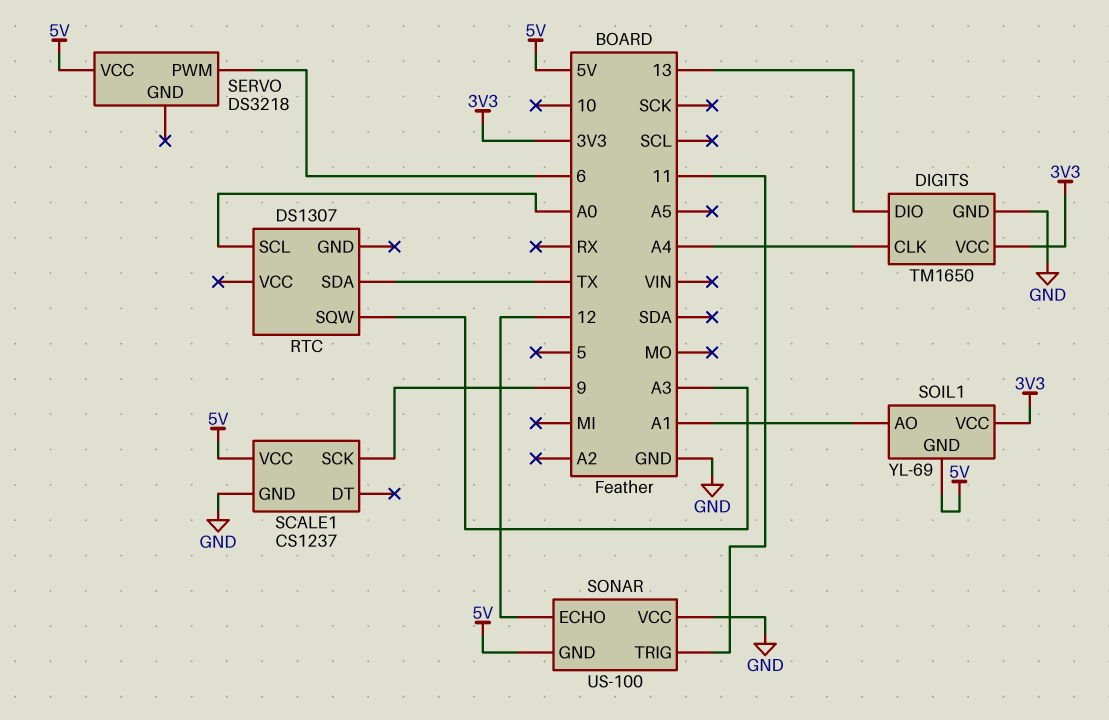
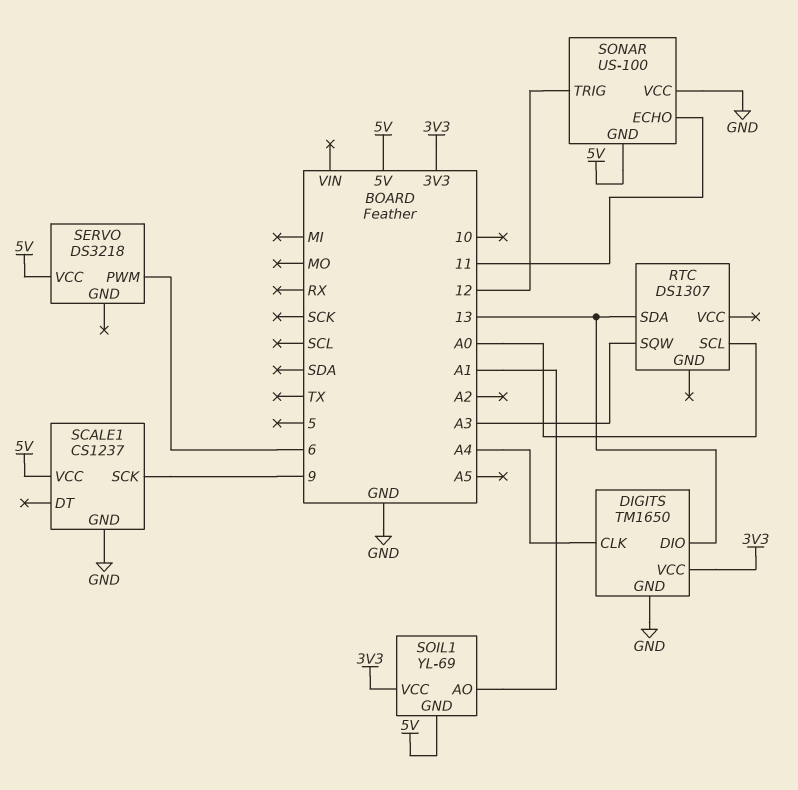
RTC pin SDA: TX -> 13
SONAR pin ECHO: 12 -> 11
SONAR pin TRIG: 11 -> 12

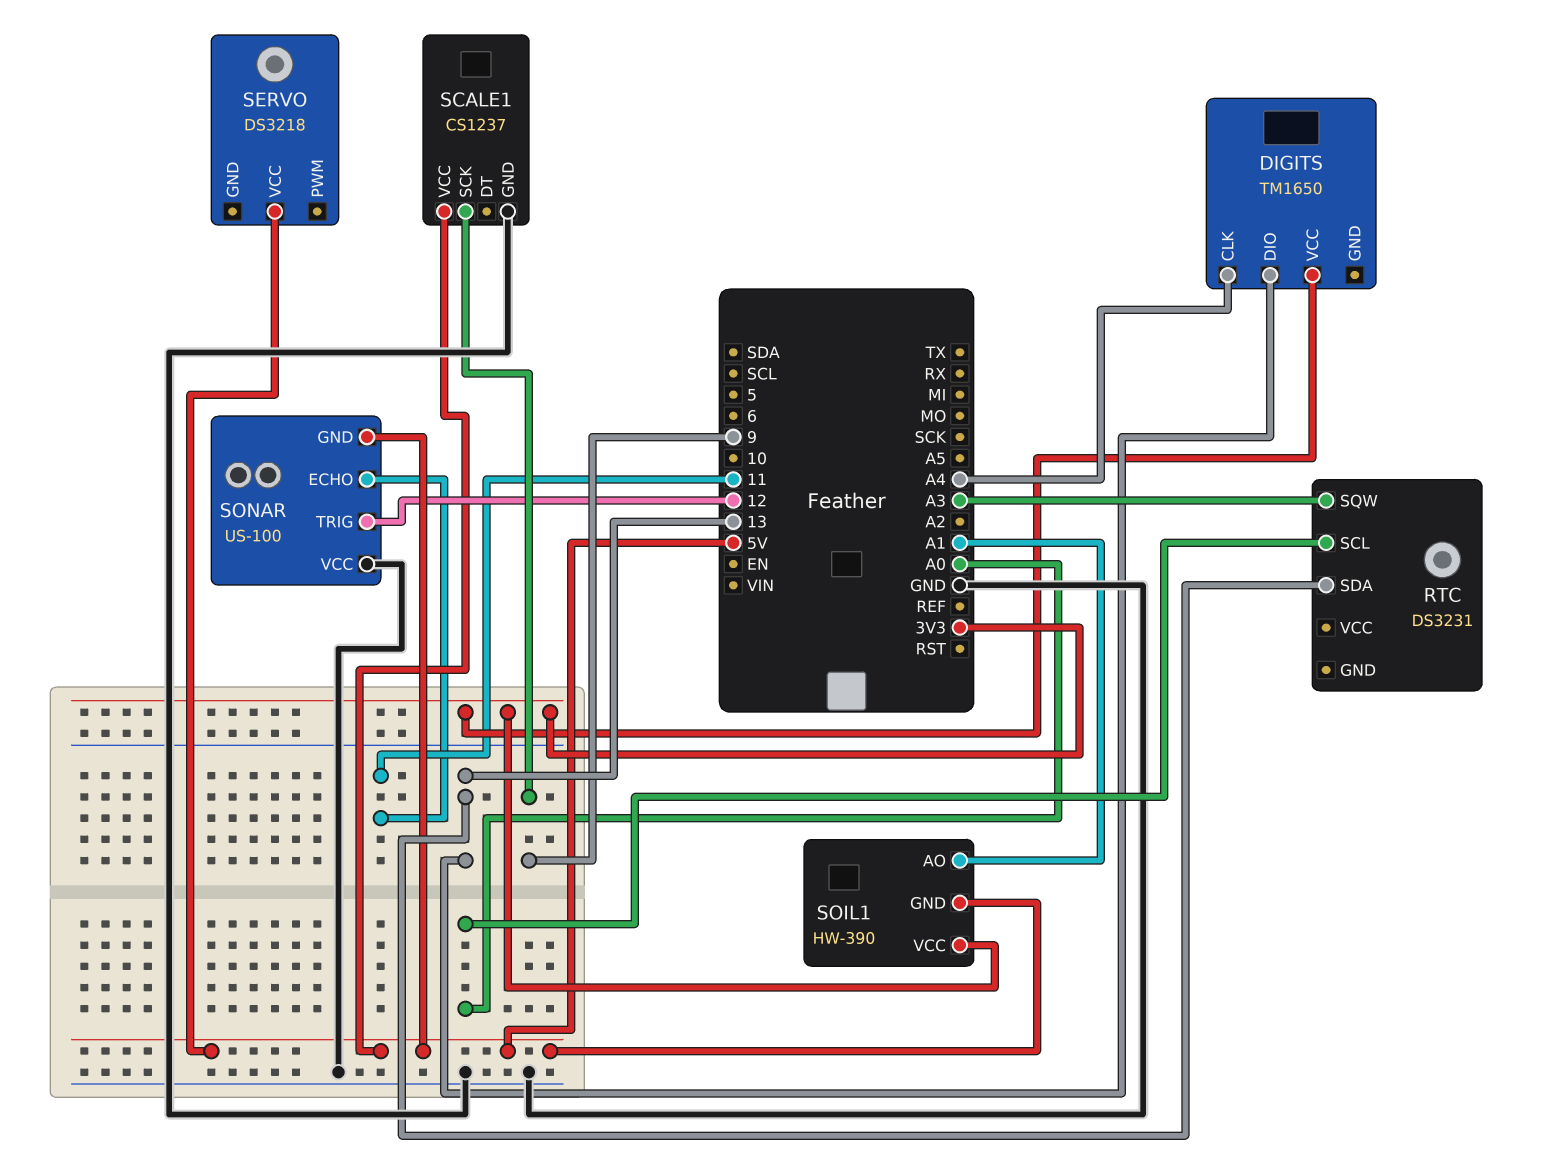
DIGITS pin GND: GND -> none
RTC: DS1307 -> DS3231
SERVO pin PWM: 6 -> none
SOIL1: YL-69 -> HW-390

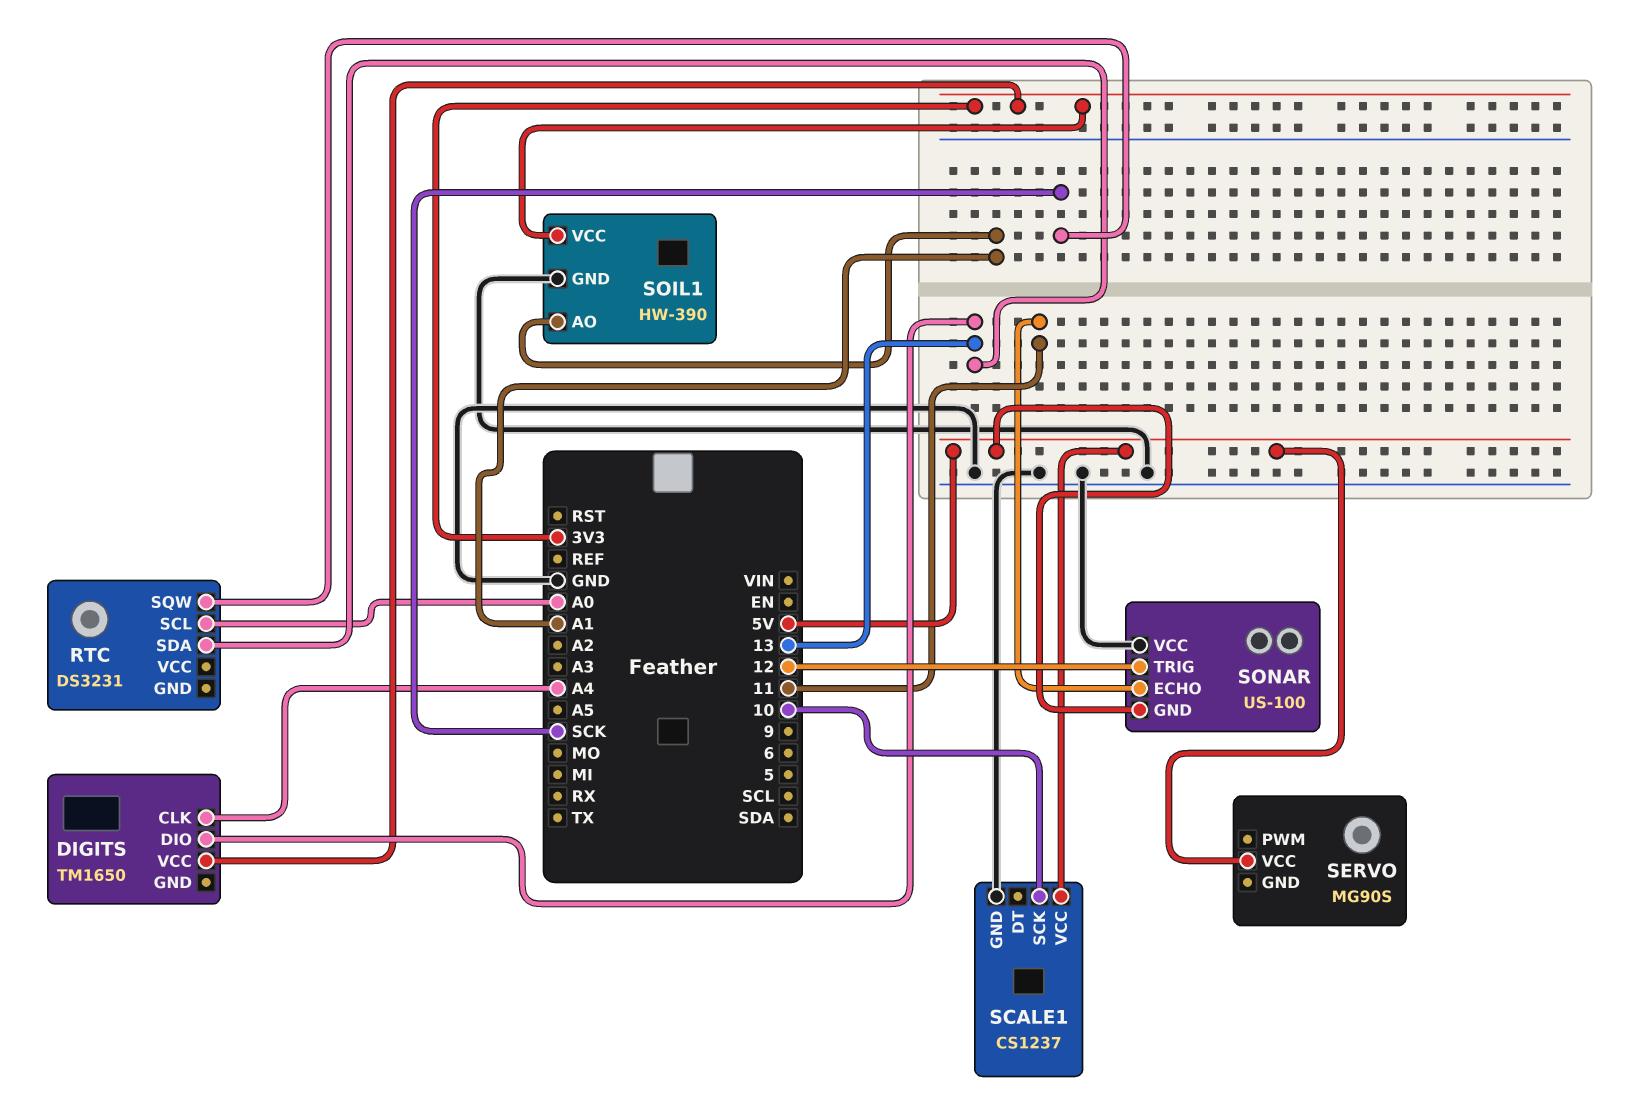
RTC pin SQW: A3 -> SCK
SCALE1 pin SCK: 9 -> 10
SERVO: DS3218 -> MG90S
SOIL1 pin GND: 5V -> GND

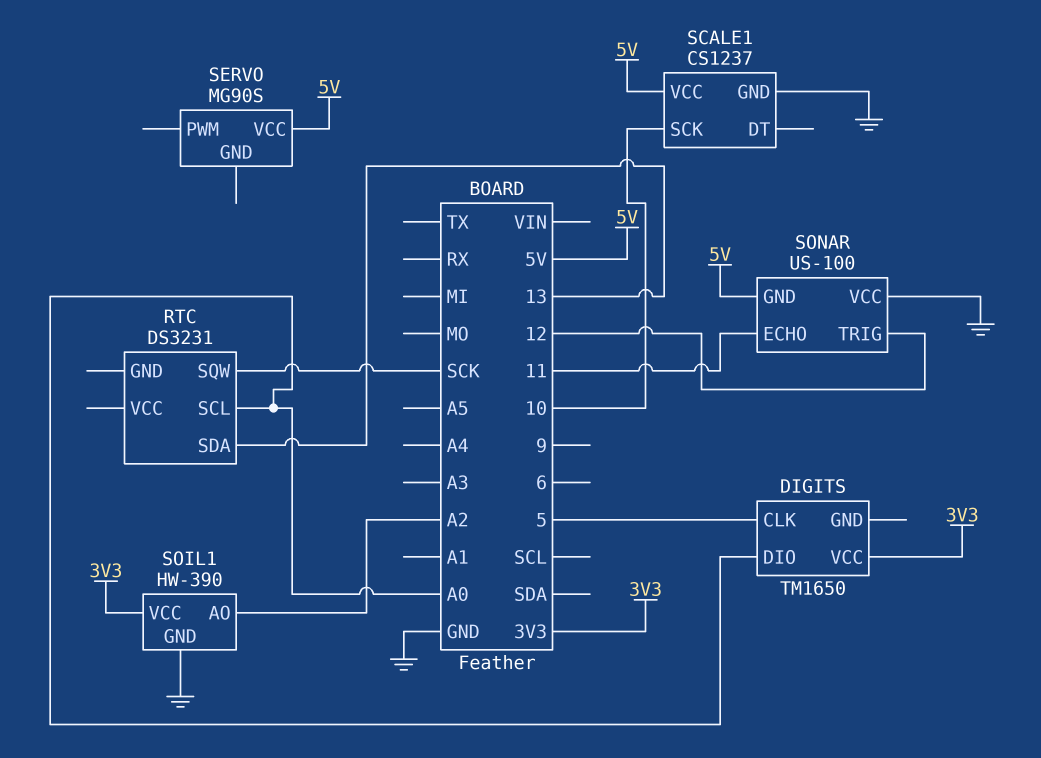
DIGITS pin CLK: A4 -> 5
DIGITS pin DIO: 13 -> A0
SOIL1 pin AO: A1 -> A2

